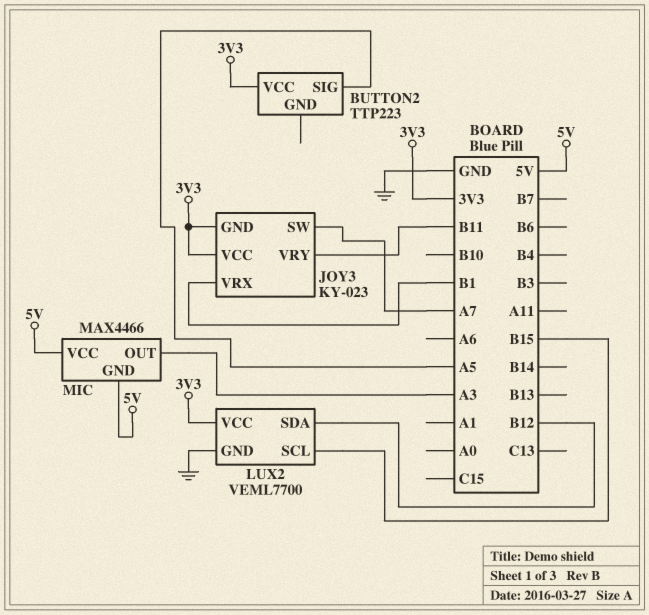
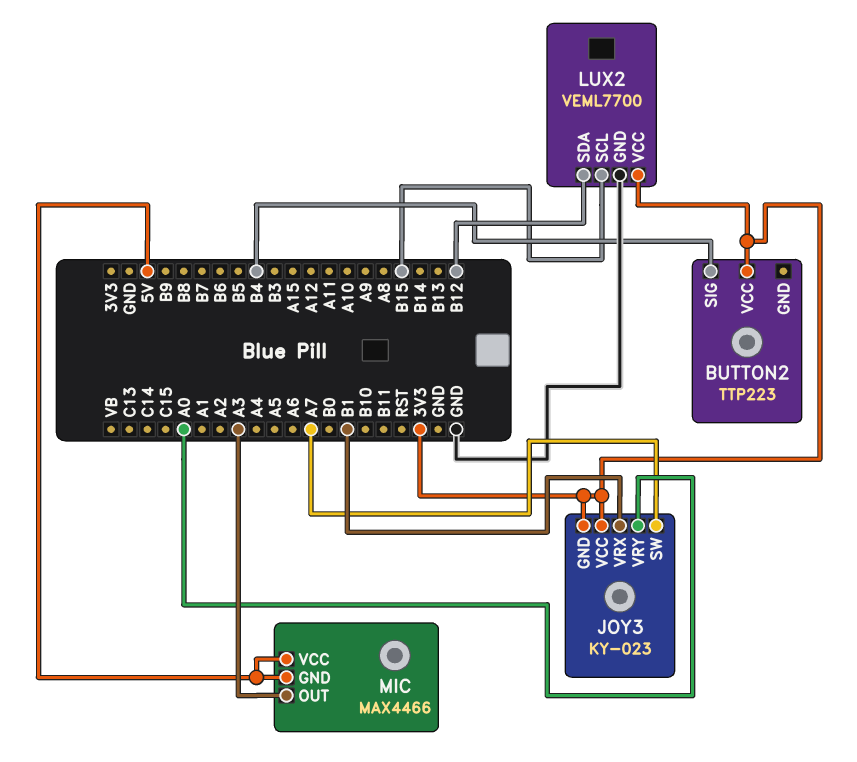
BUTTON2 pin SIG: A5 -> B4
JOY3 pin VRY: B11 -> A0

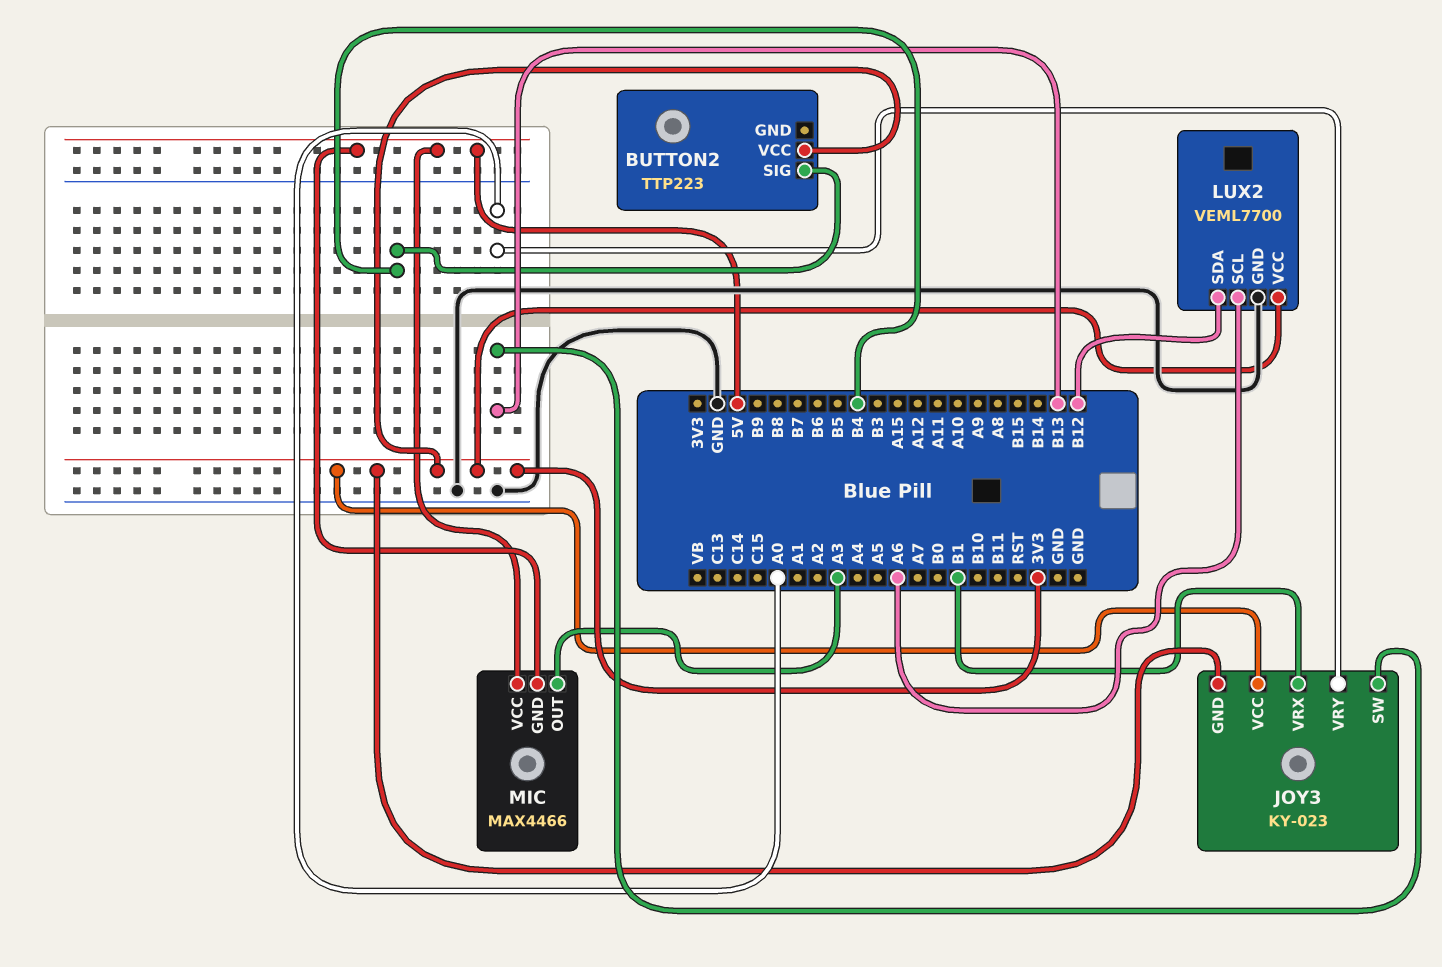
JOY3 pin SW: A7 -> B13
LUX2 pin SCL: B15 -> A6

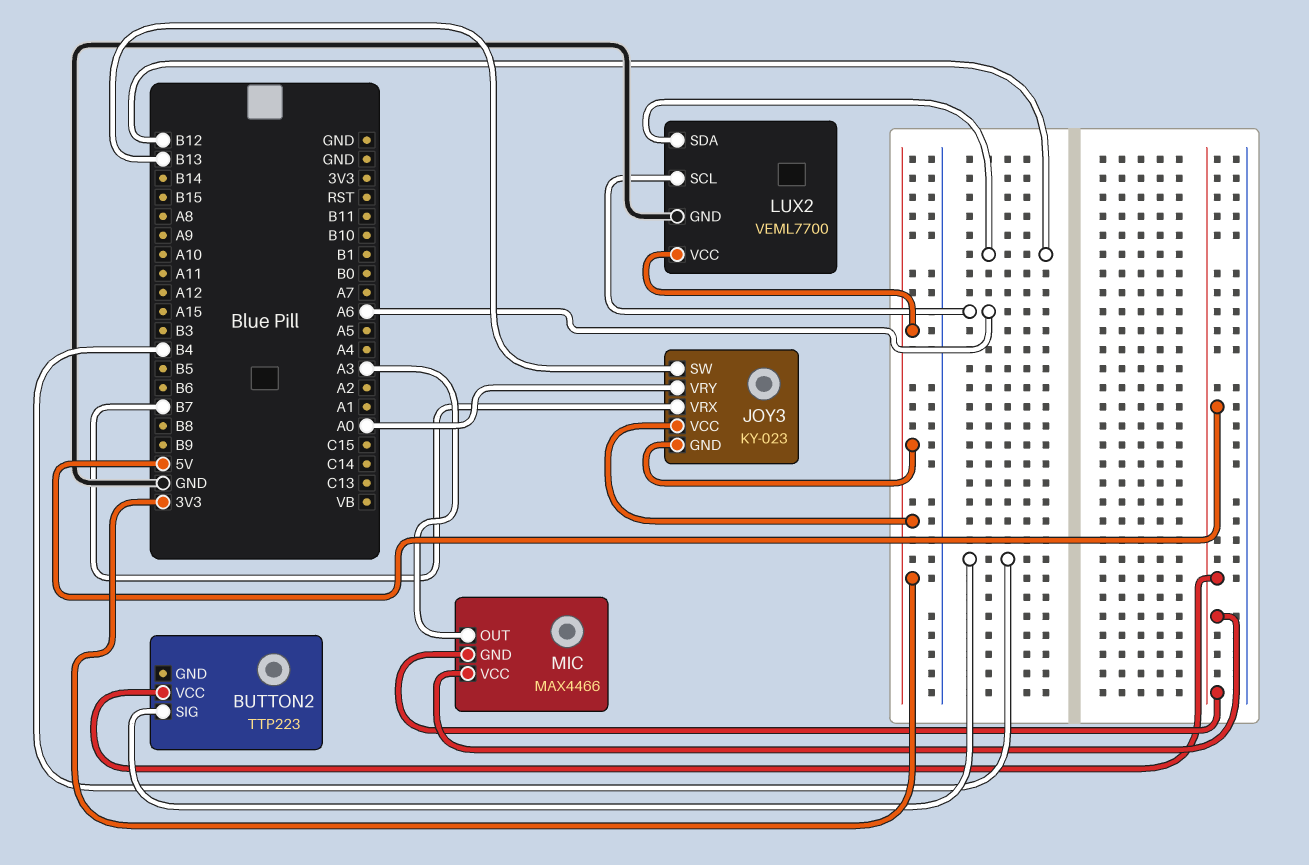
BUTTON2 pin VCC: 3V3 -> 5V
JOY3 pin VRX: B1 -> B7

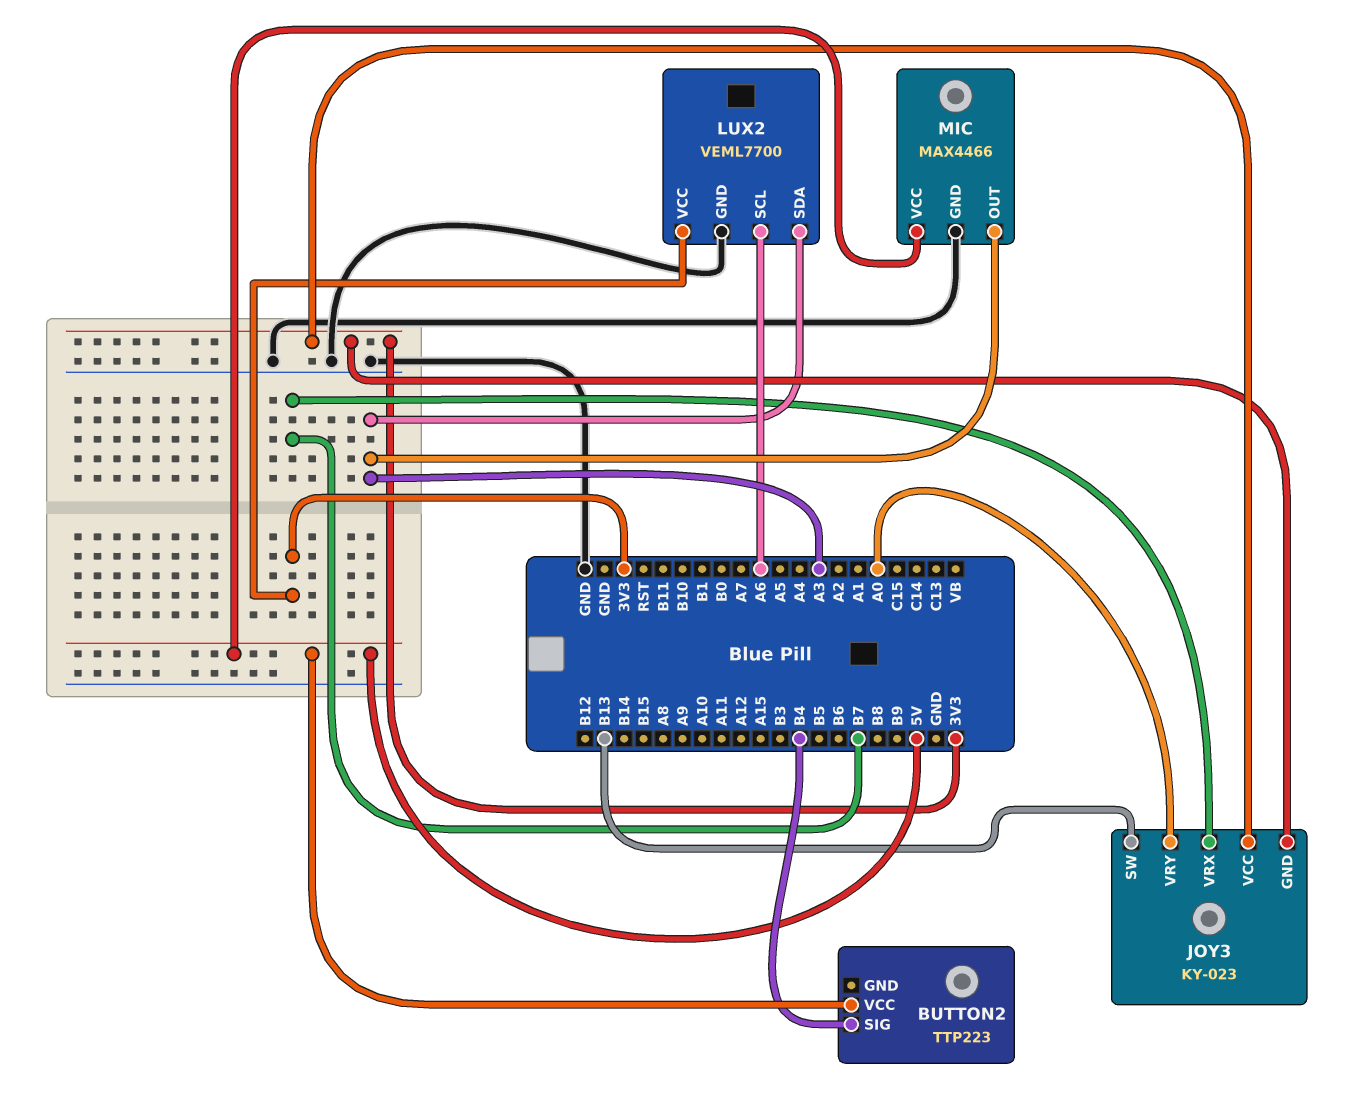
LUX2 pin SDA: B12 -> A3
MIC pin GND: 5V -> GND

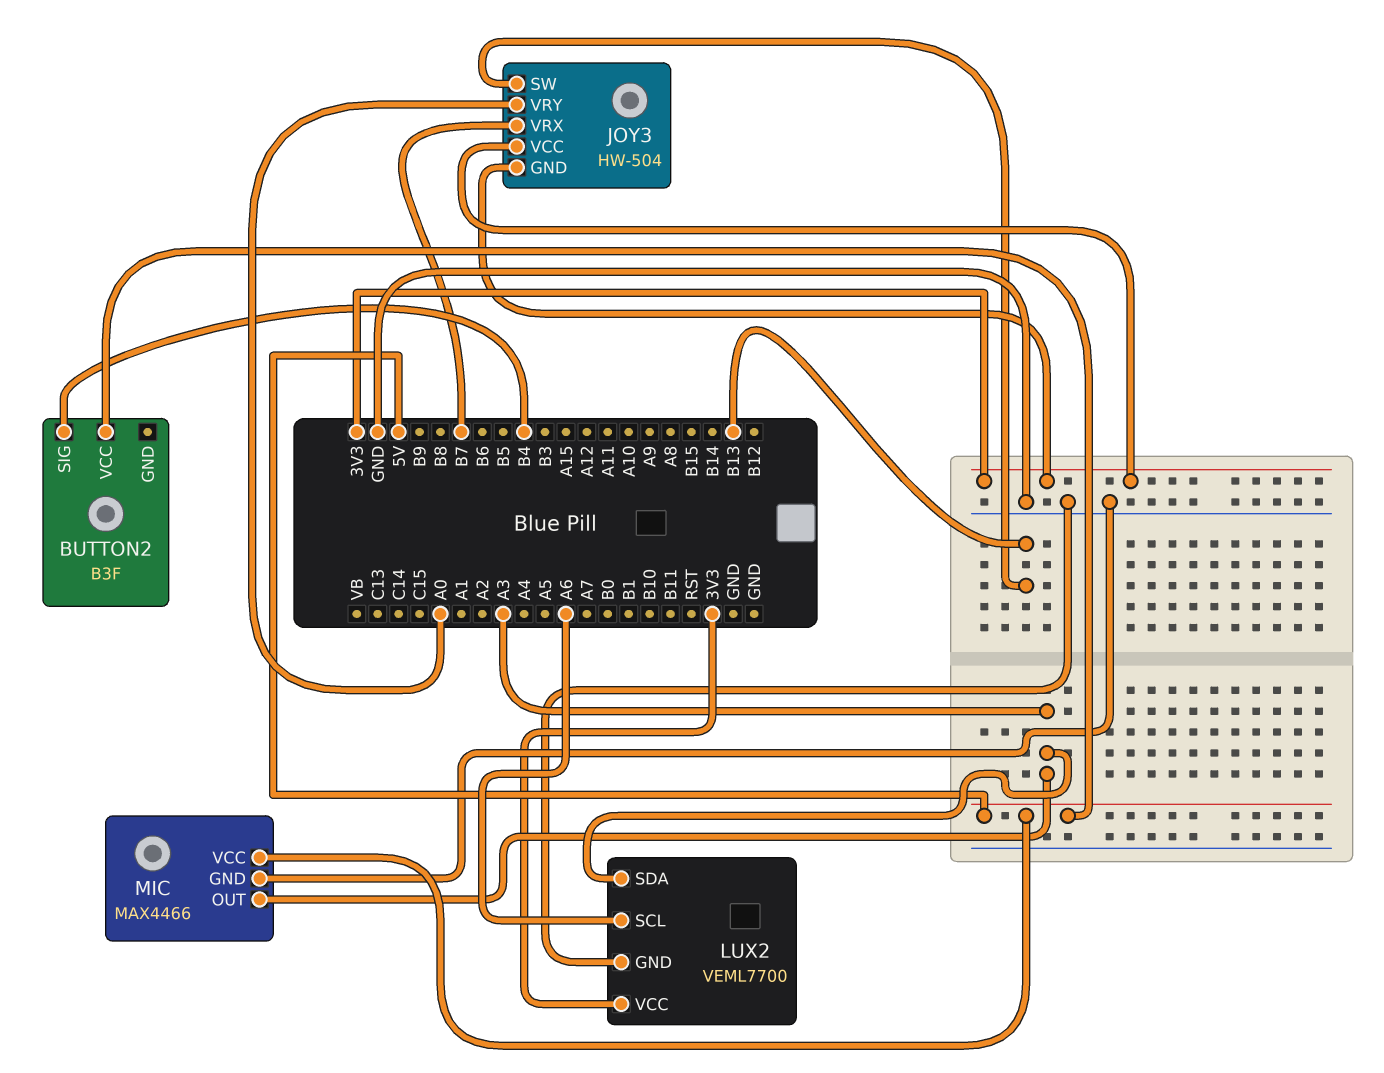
BUTTON2: TTP223 -> B3F
JOY3: KY-023 -> HW-504

